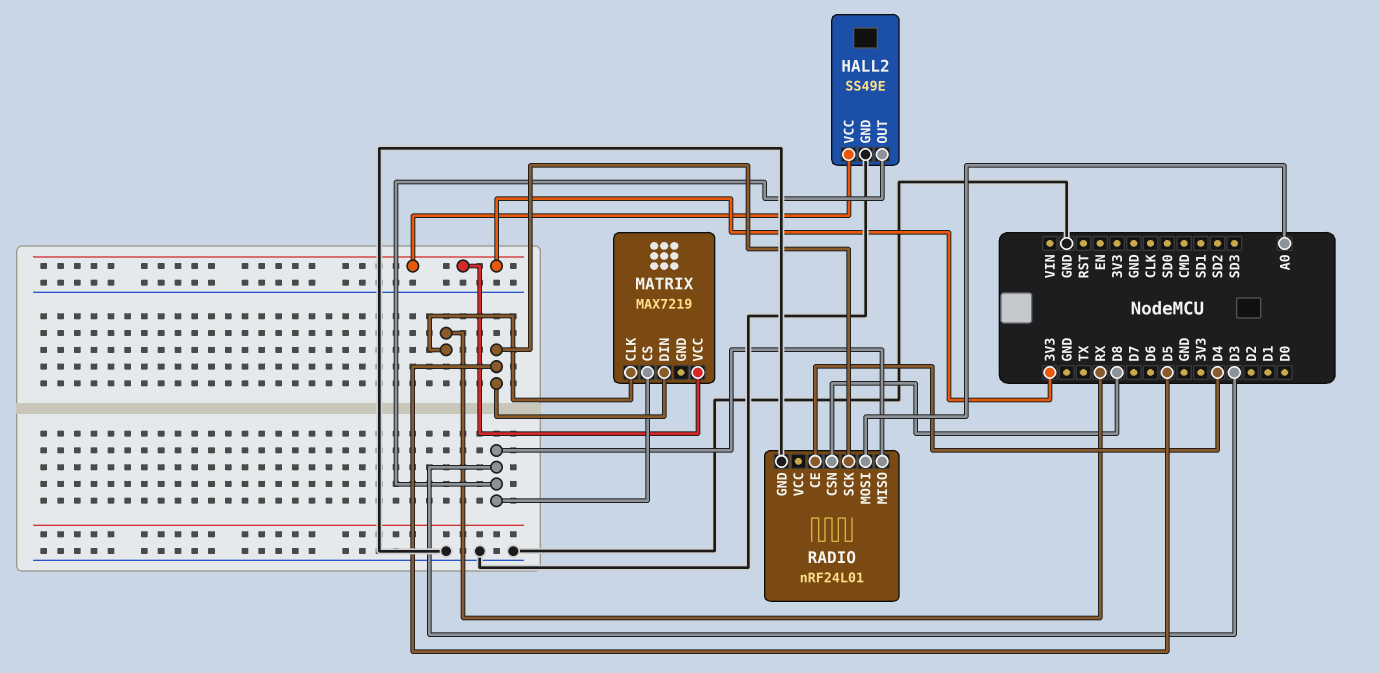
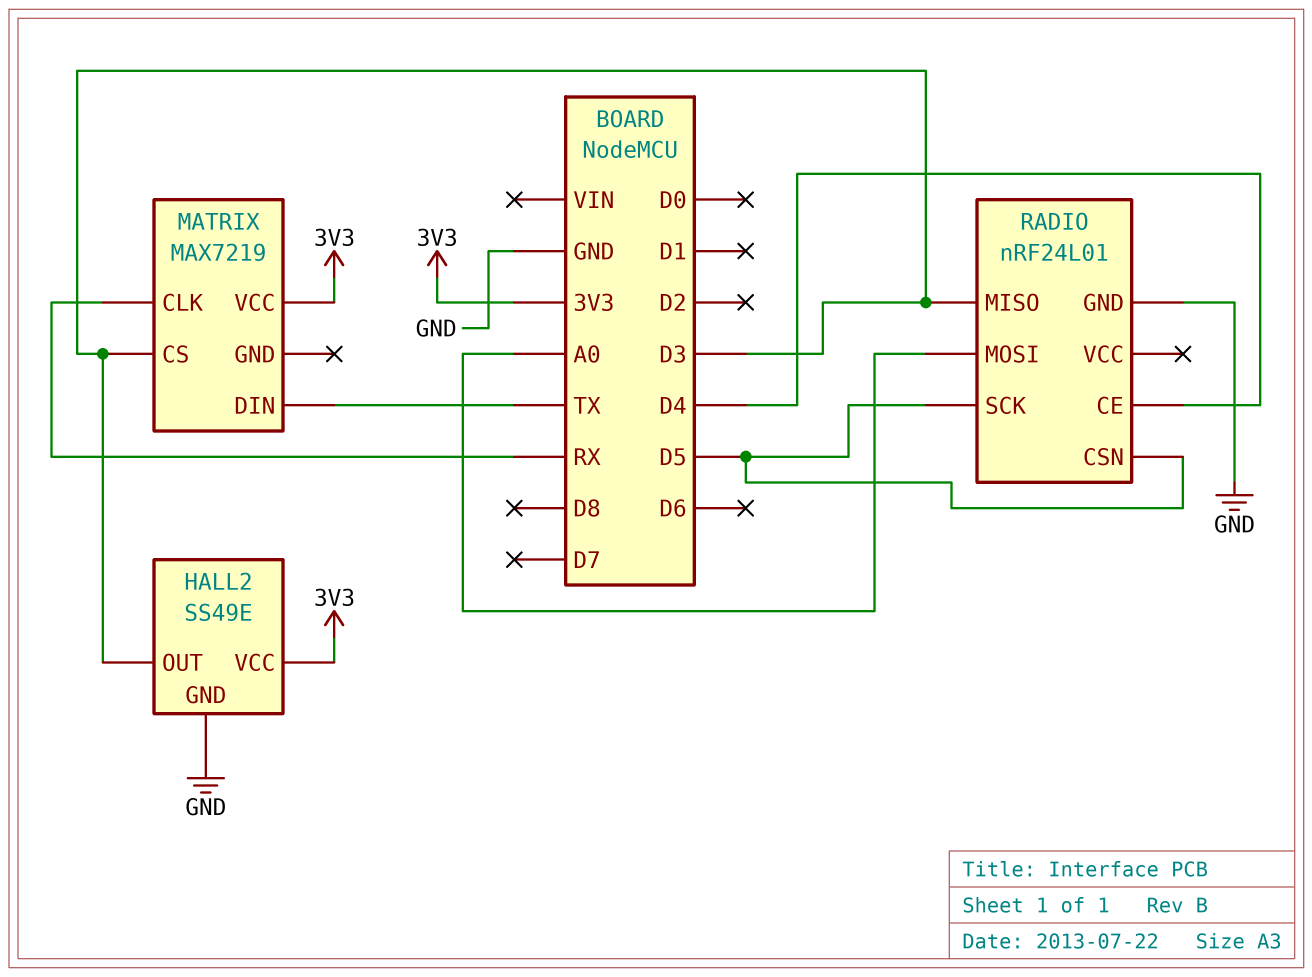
MATRIX pin DIN: D5 -> TX
RADIO pin CSN: D8 -> D5

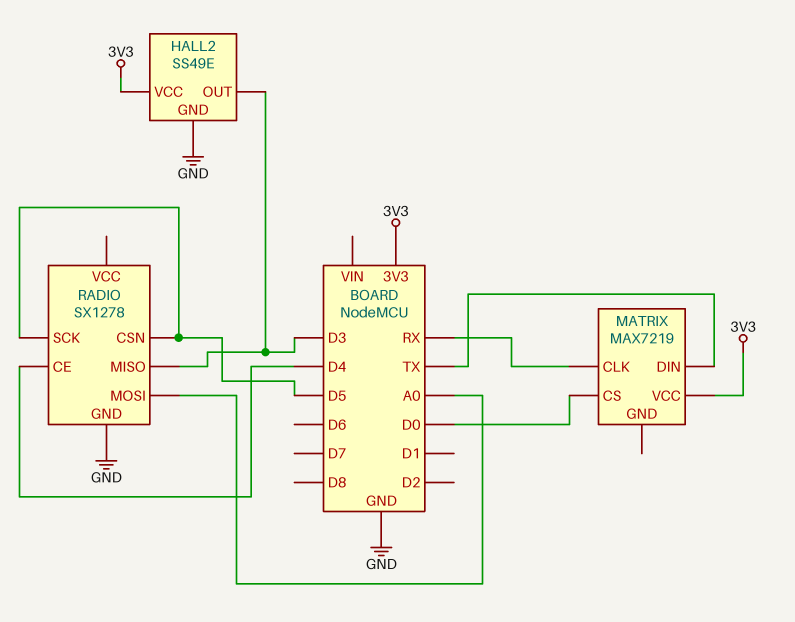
MATRIX pin CS: D3 -> D0
RADIO: nRF24L01 -> SX1278

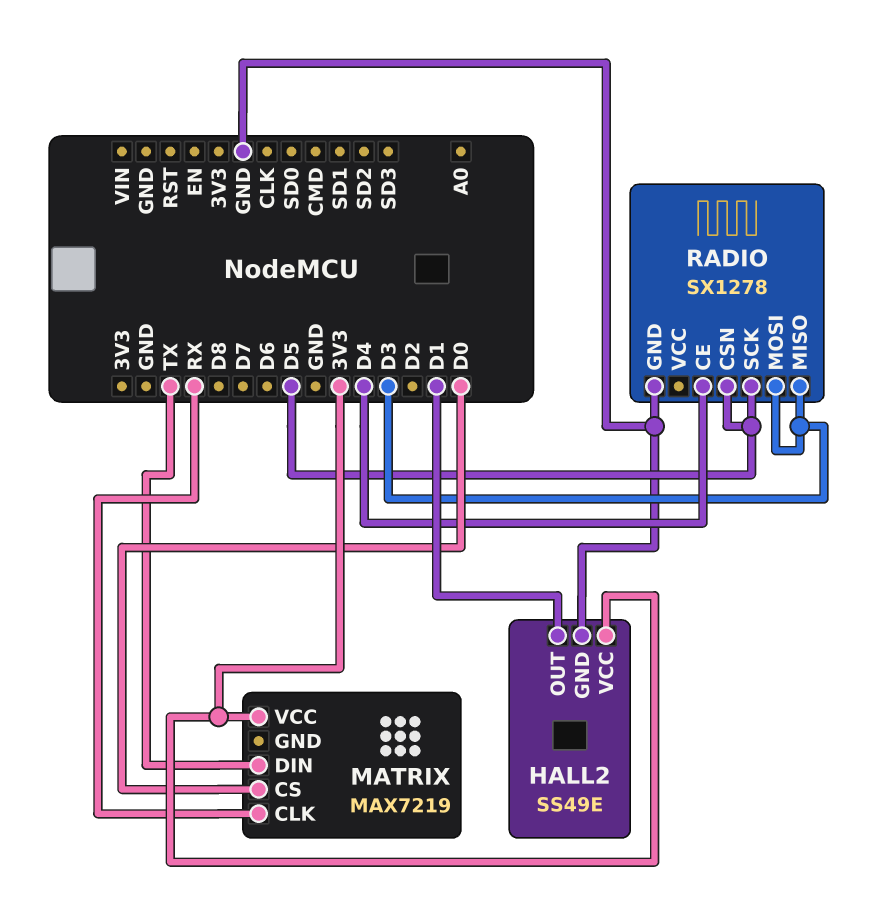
HALL2 pin OUT: D3 -> D1
RADIO pin MOSI: A0 -> D3

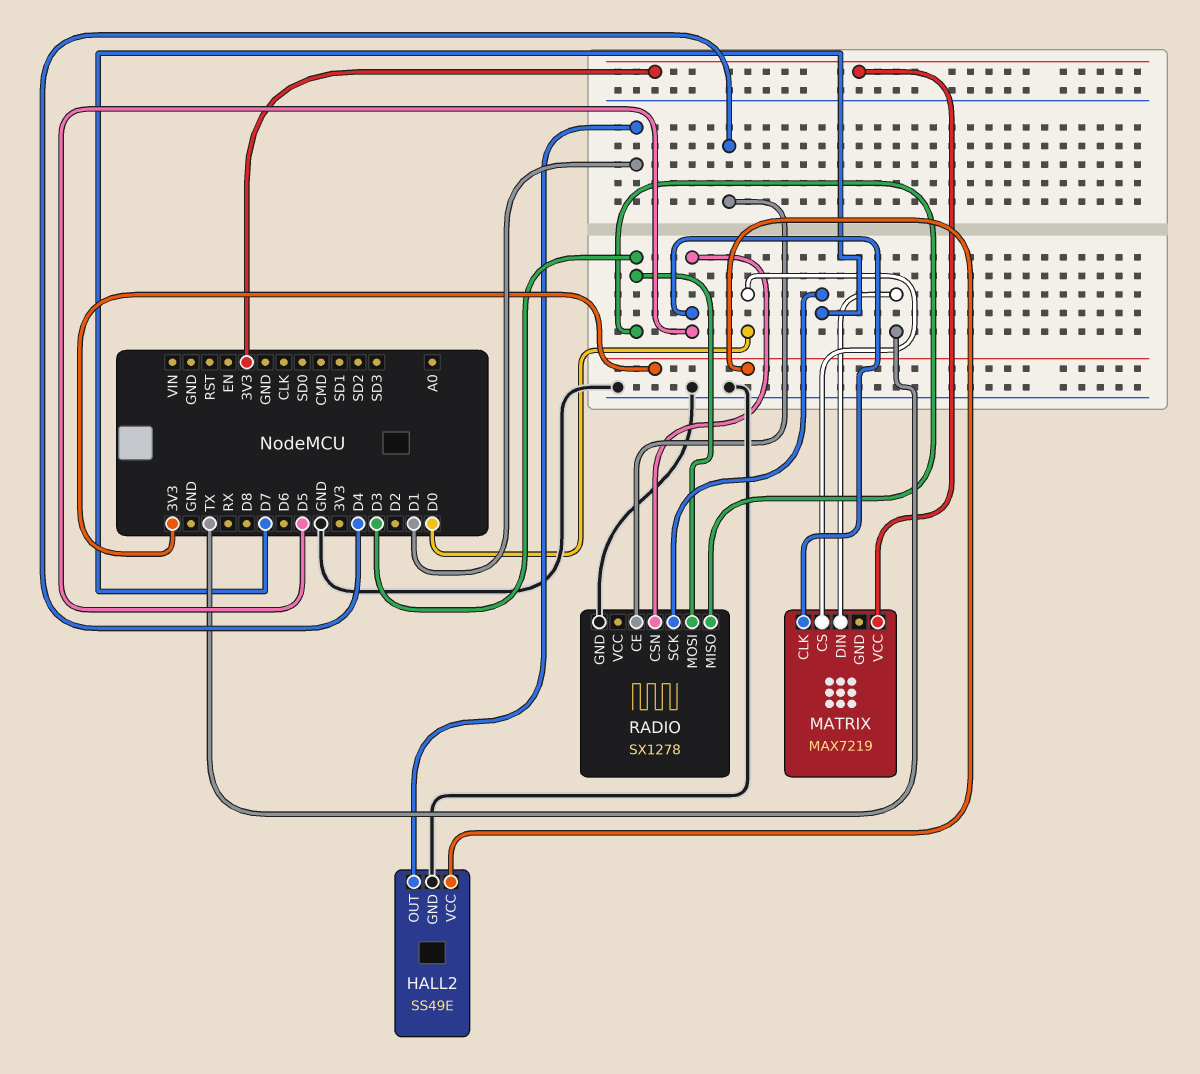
MATRIX pin CLK: RX -> D5
RADIO pin SCK: D5 -> D7

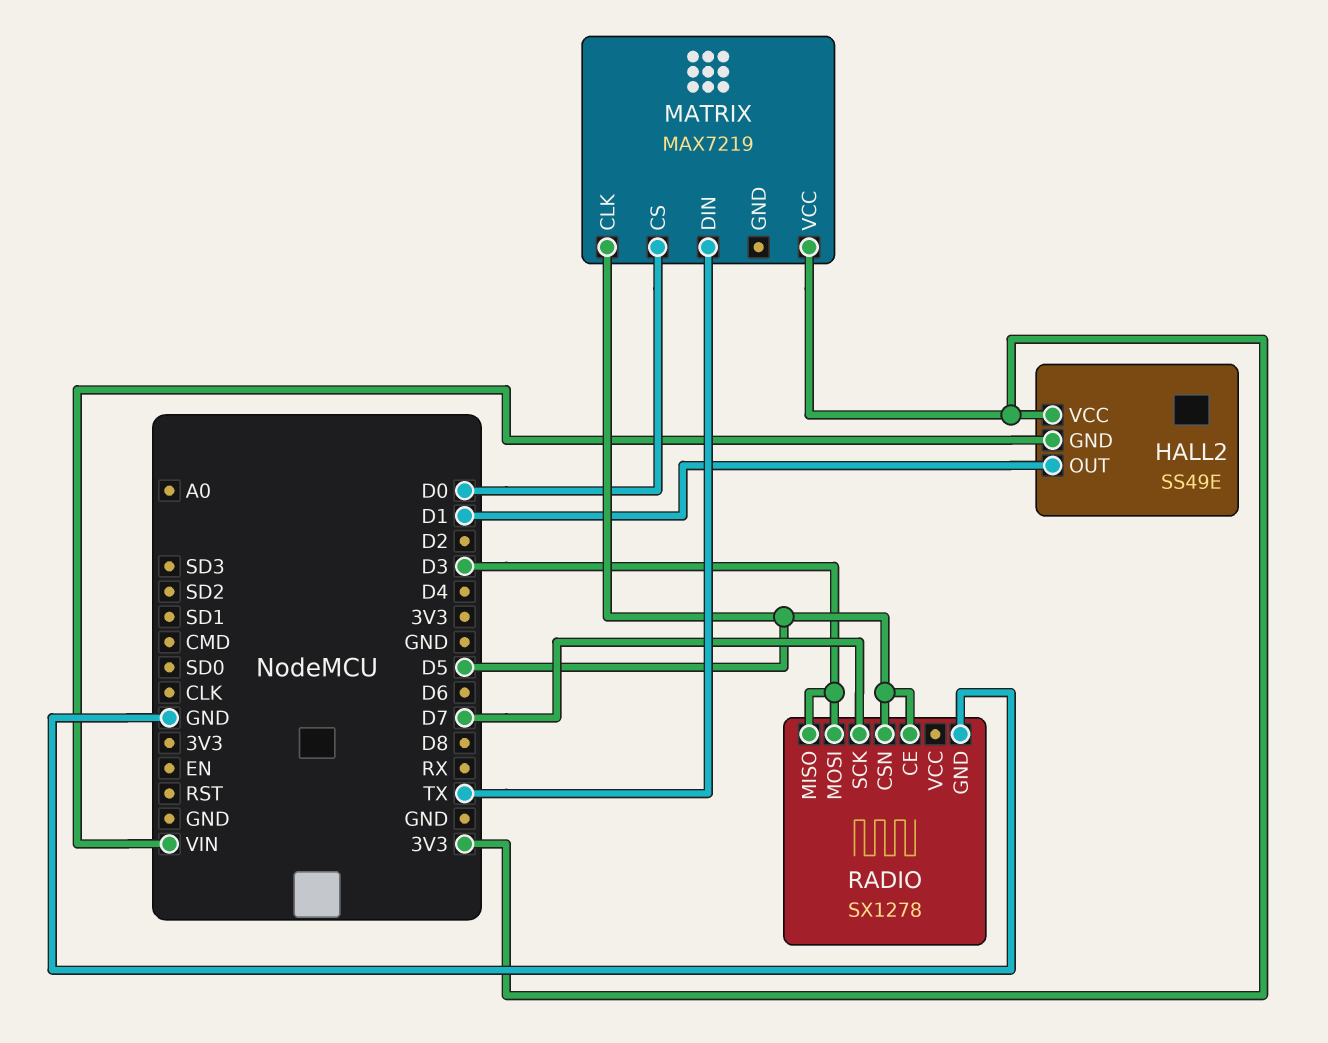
HALL2 pin GND: GND -> VIN
RADIO pin CE: D4 -> D5

